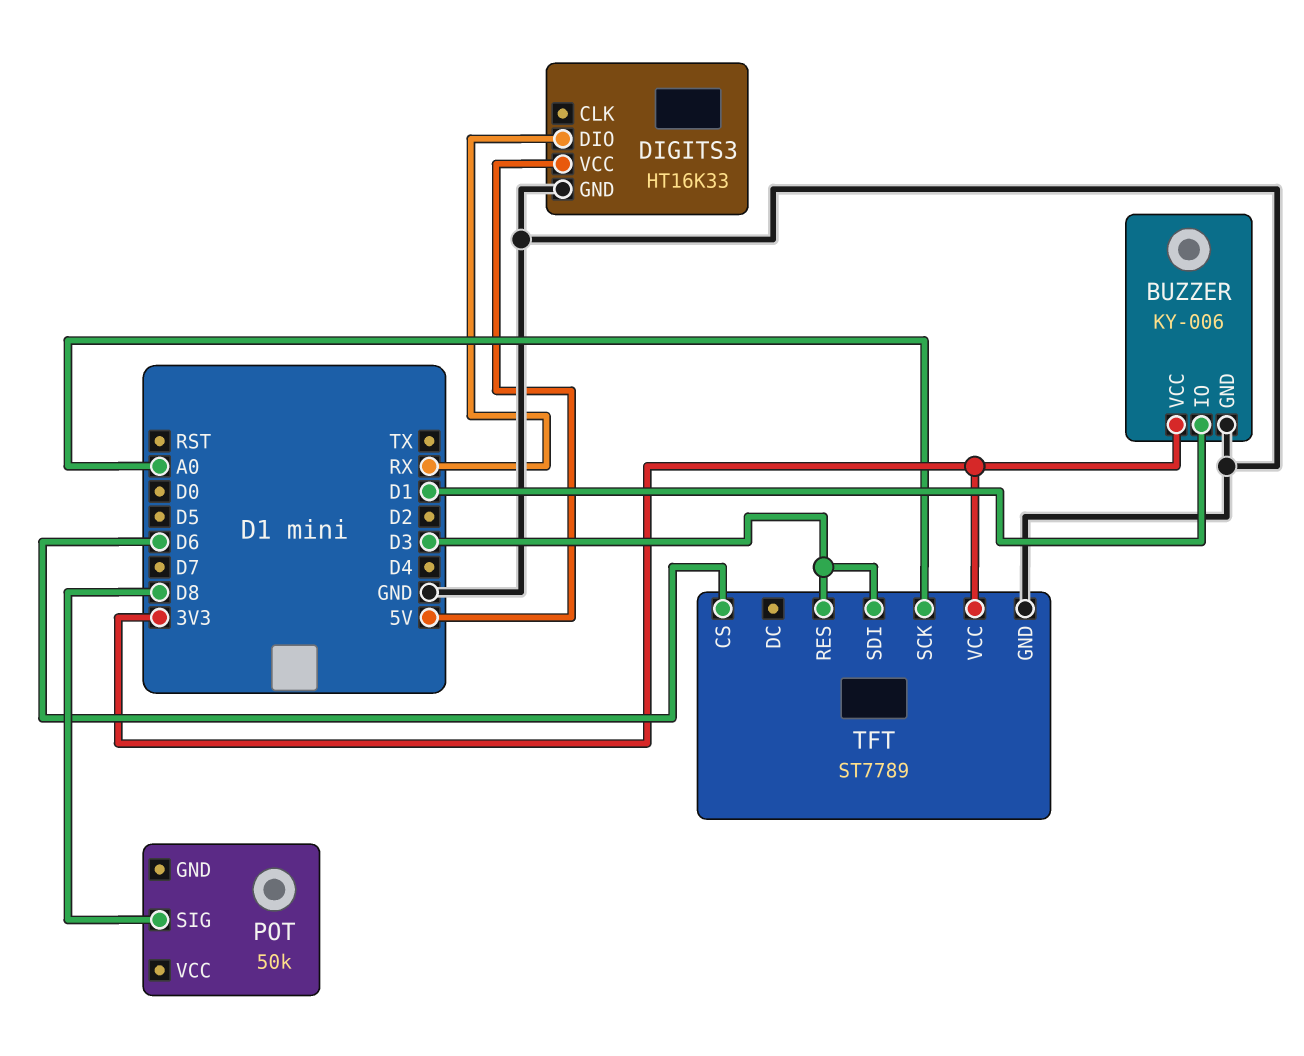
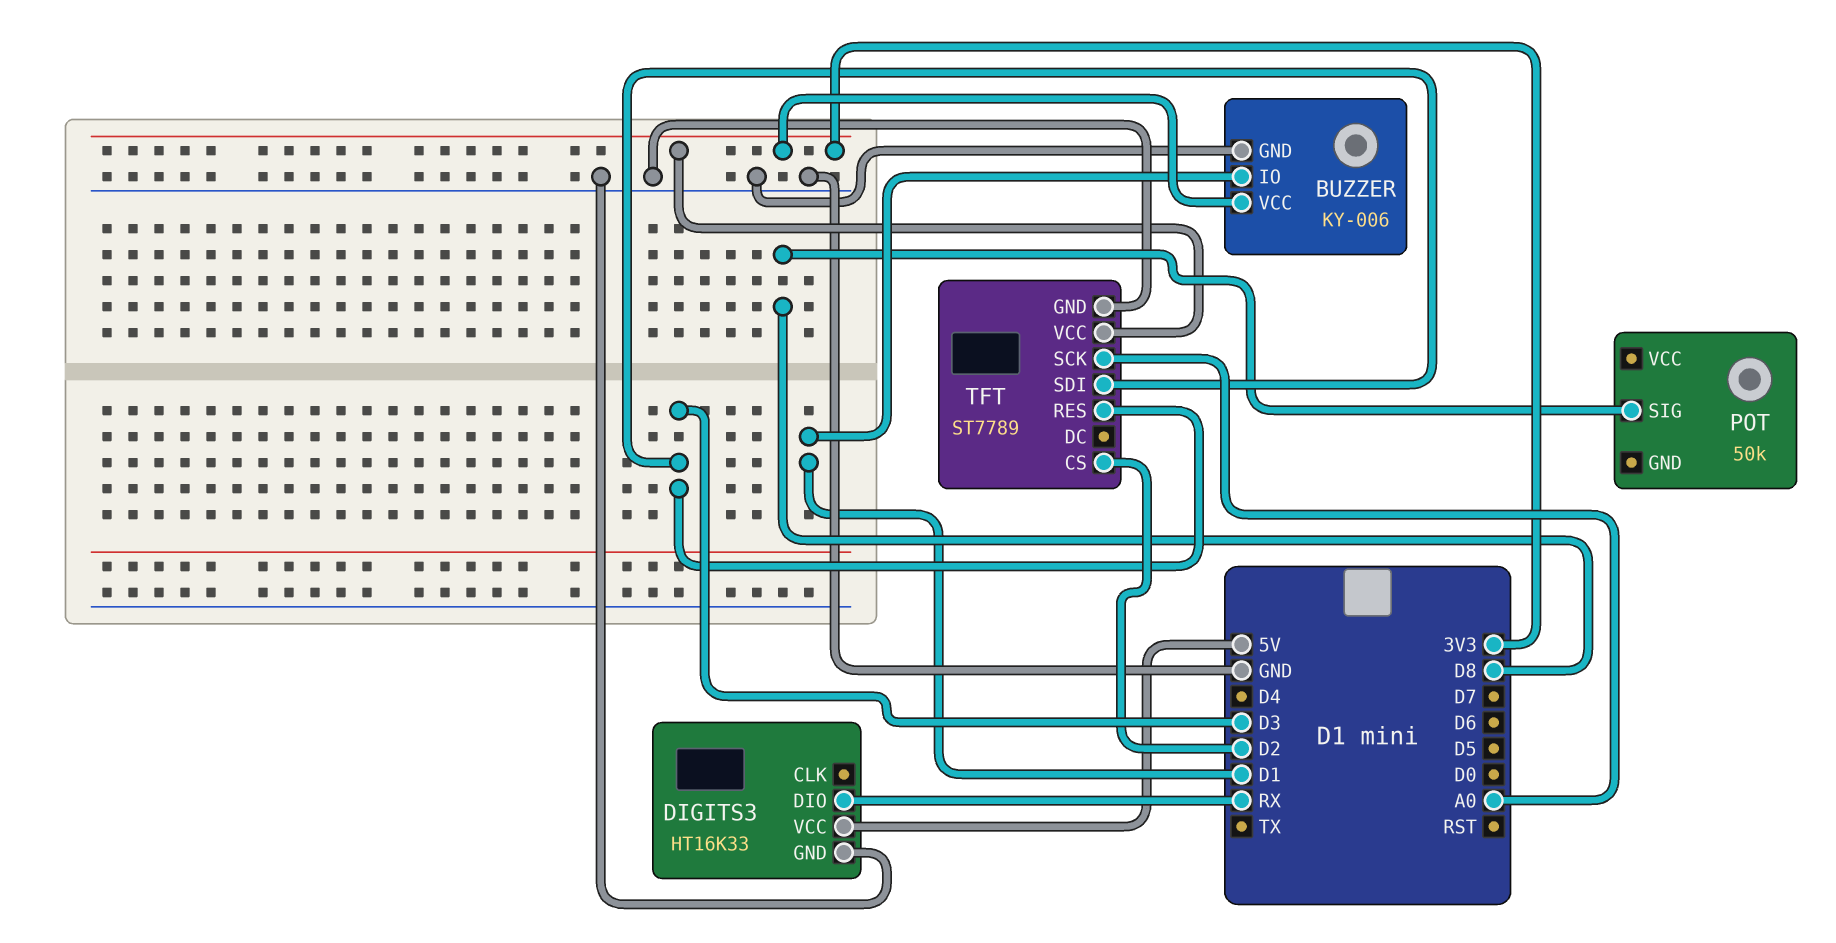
TFT pin CS: D6 -> D2

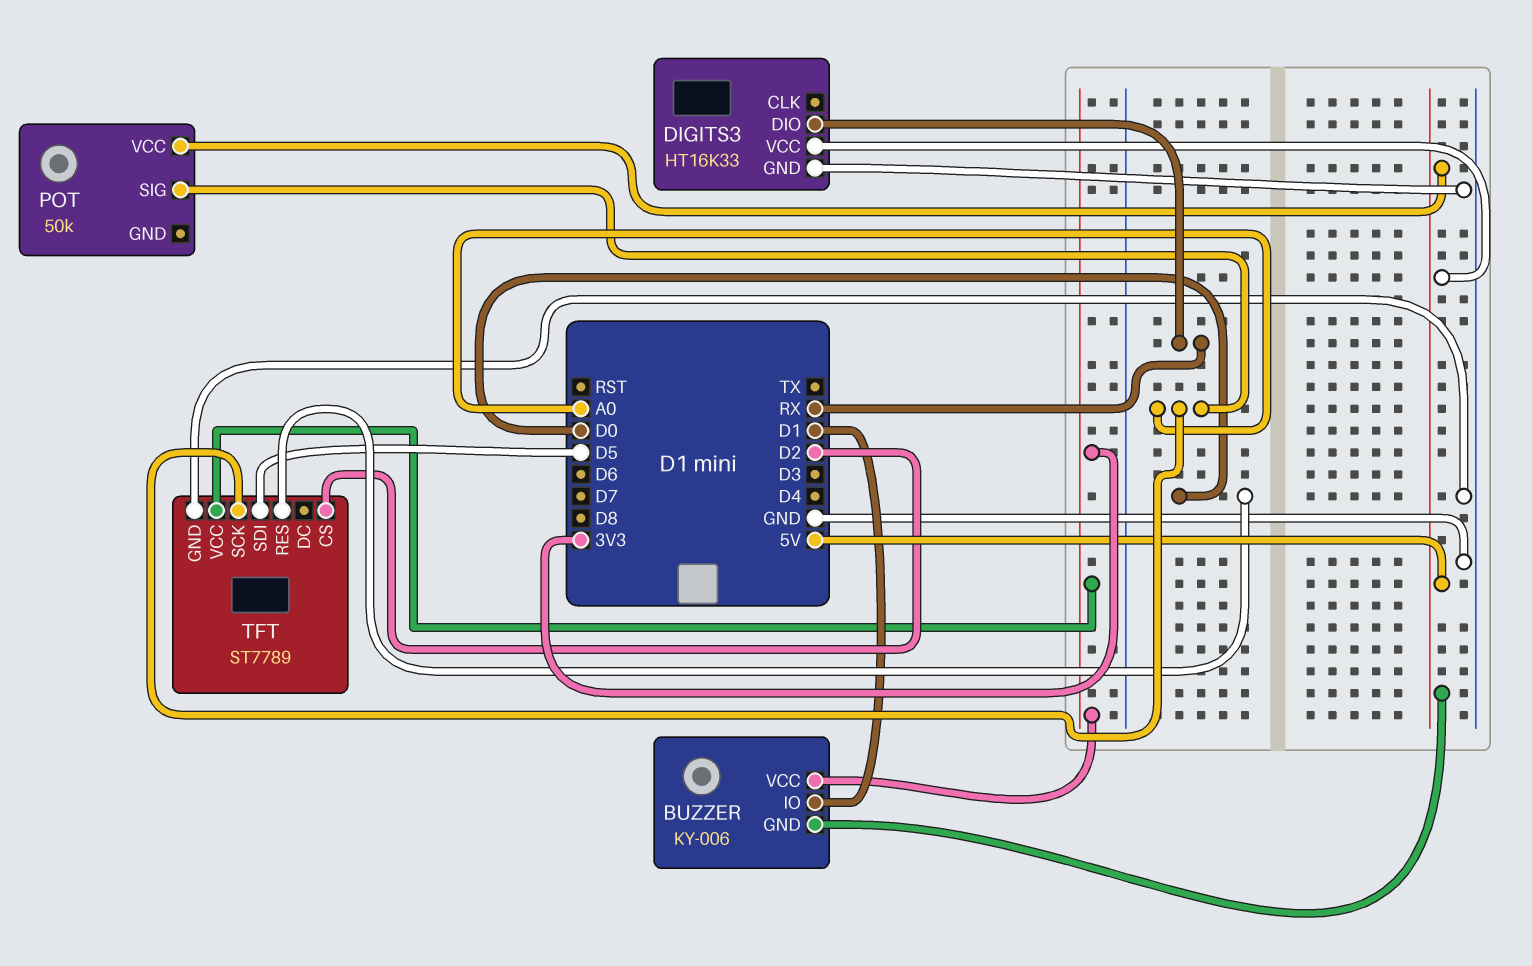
BUZZER pin GND: GND -> 5V
POT pin SIG: D8 -> A0
POT pin VCC: none -> 5V
TFT pin RES: D3 -> D0
TFT pin SDI: D3 -> D5

